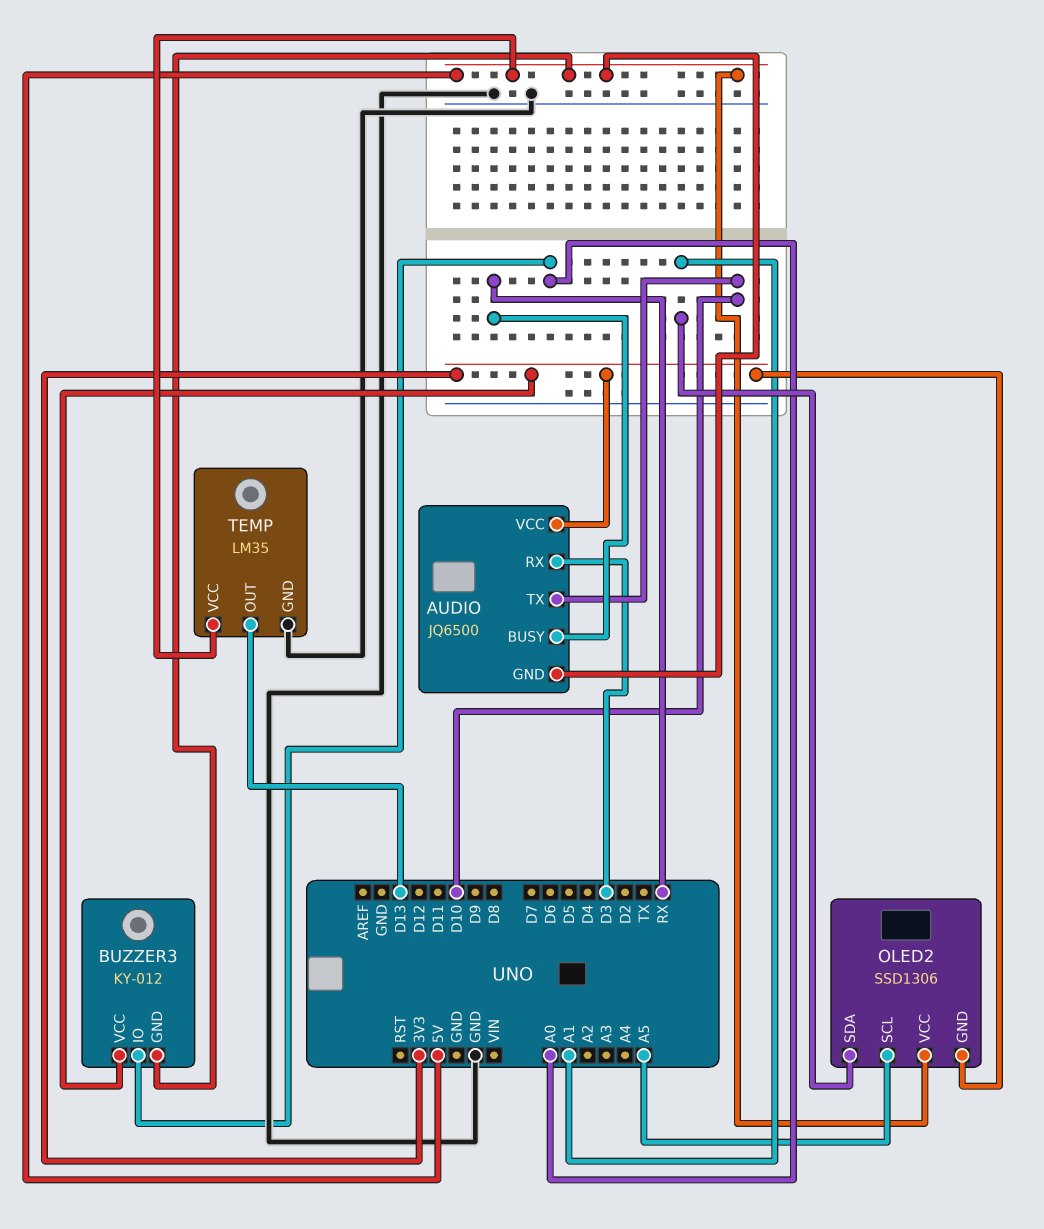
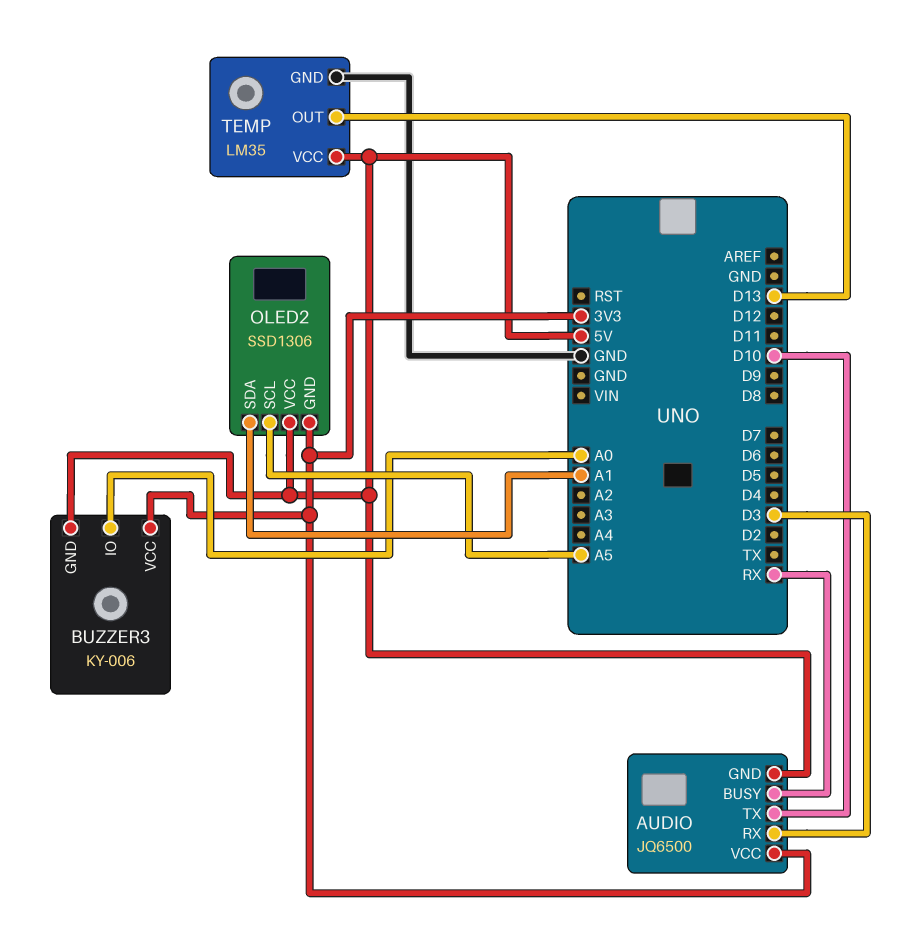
BUZZER3: KY-012 -> KY-006

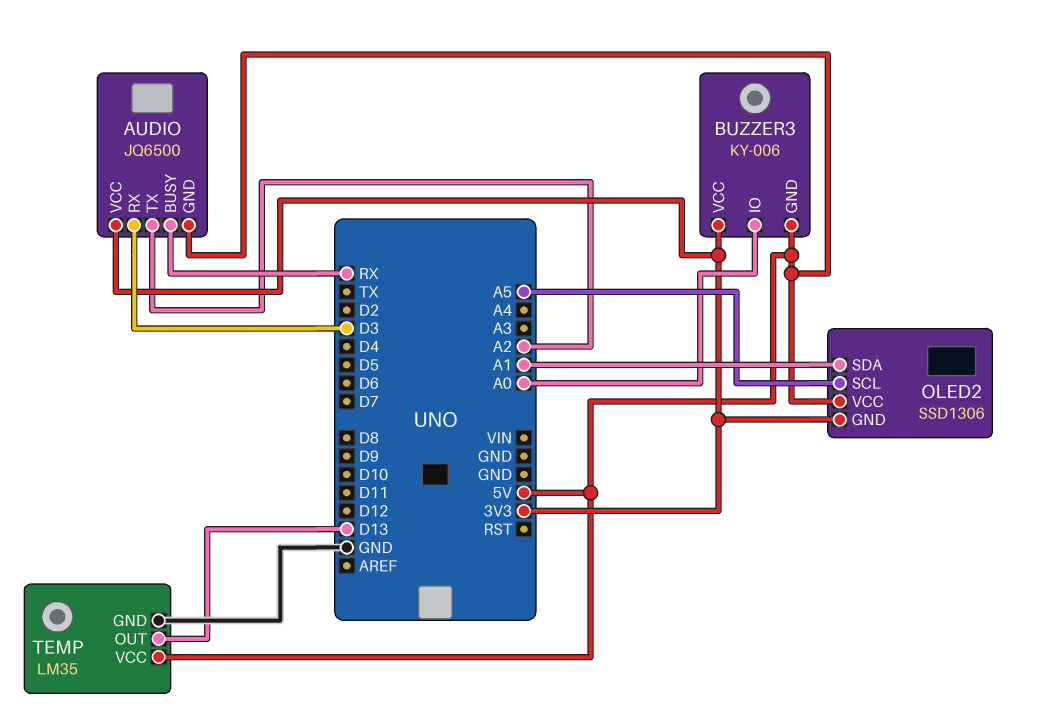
AUDIO pin TX: D10 -> A2

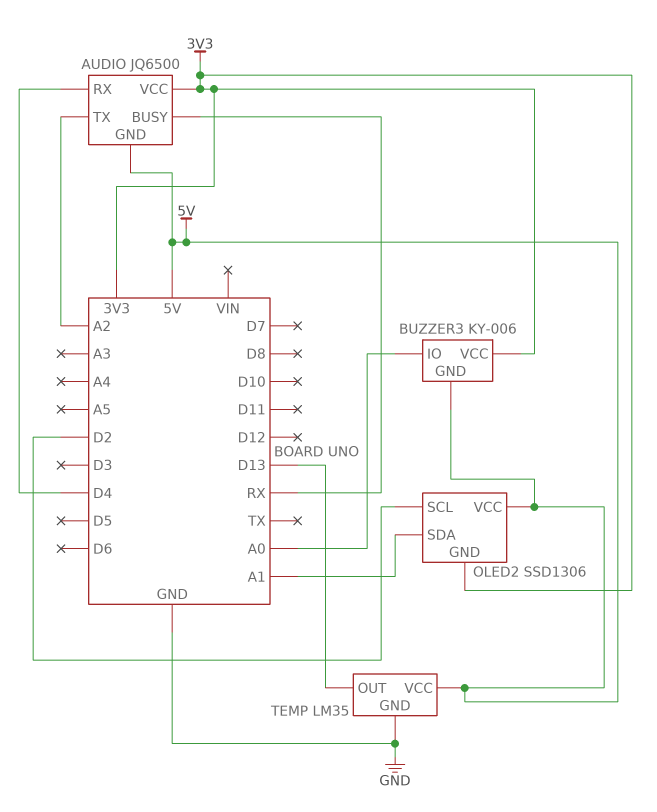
AUDIO pin RX: D3 -> D4
OLED2 pin SCL: A5 -> D2

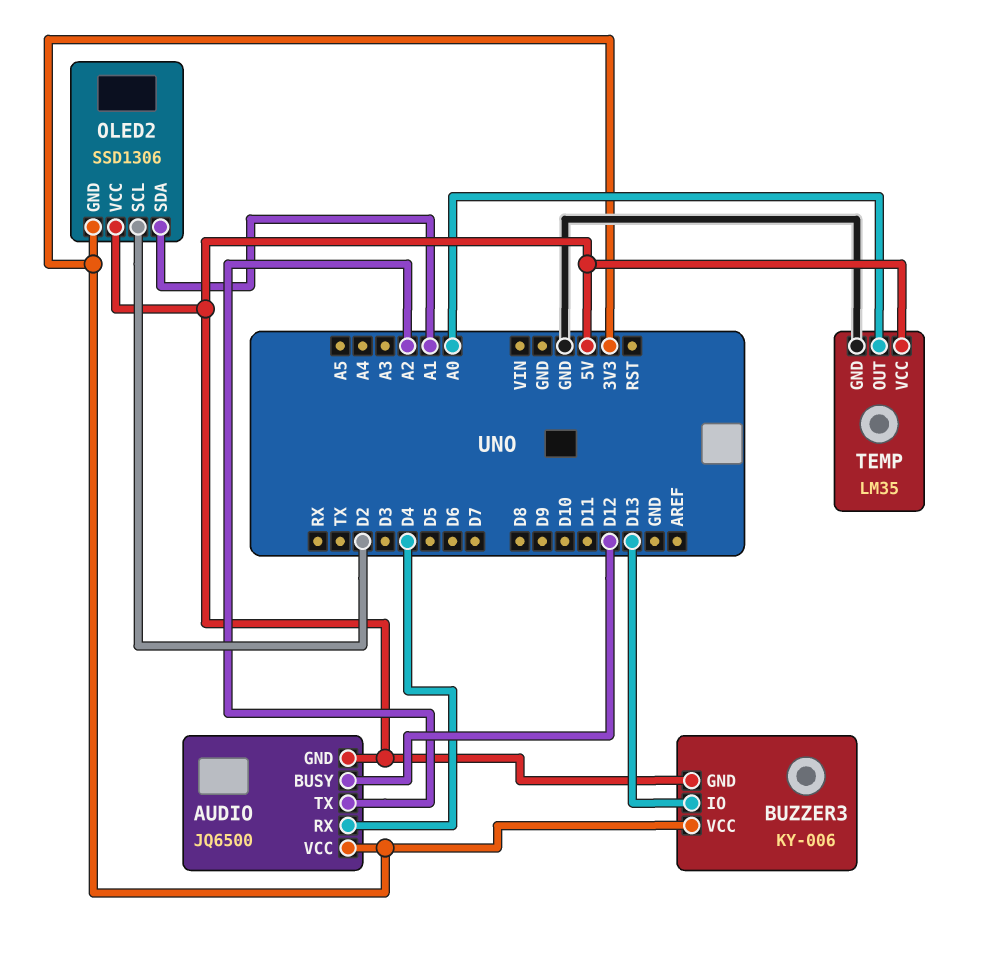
AUDIO pin BUSY: RX -> D12
BUZZER3 pin IO: A0 -> D13
TEMP pin OUT: D13 -> A0

